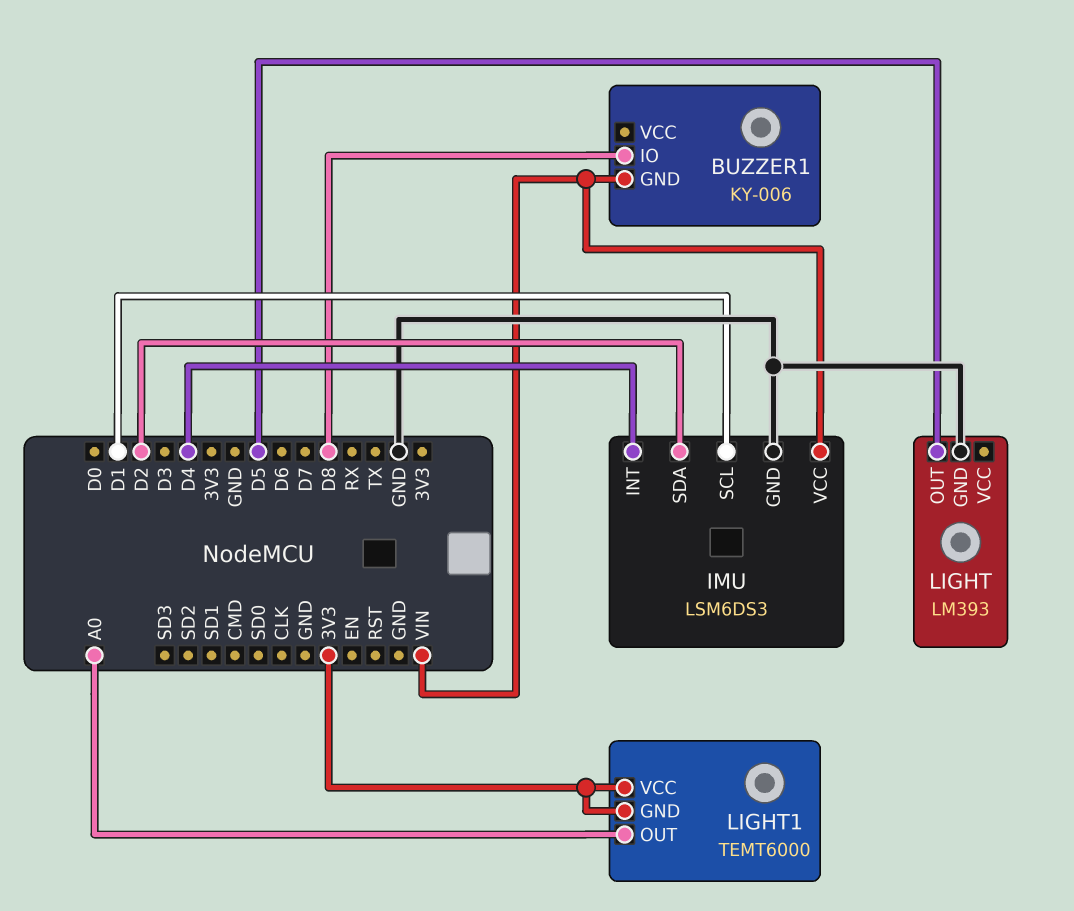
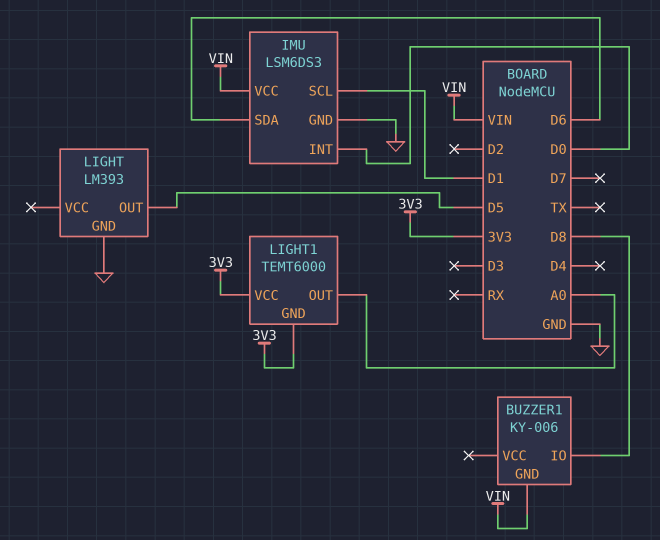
IMU pin INT: D4 -> D0
IMU pin SDA: D2 -> D6

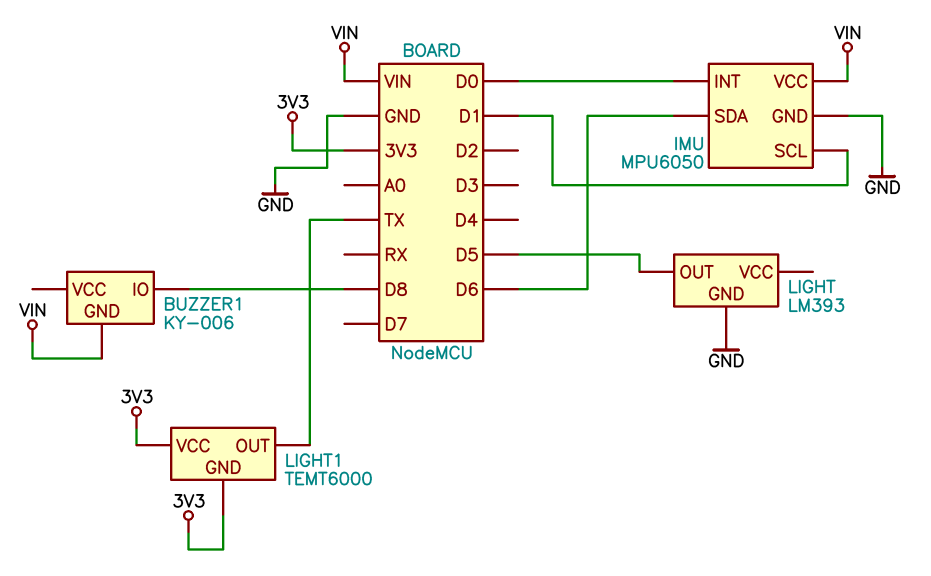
IMU: LSM6DS3 -> MPU6050
LIGHT1 pin OUT: A0 -> TX

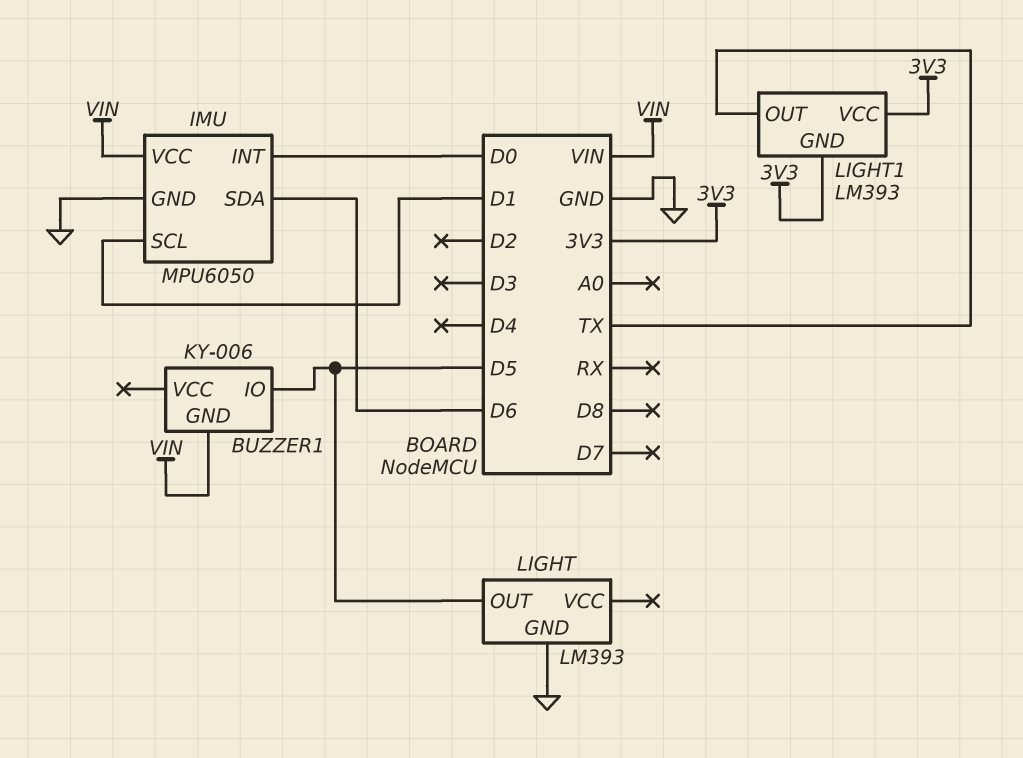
BUZZER1 pin IO: D8 -> D5
LIGHT1: TEMT6000 -> LM393

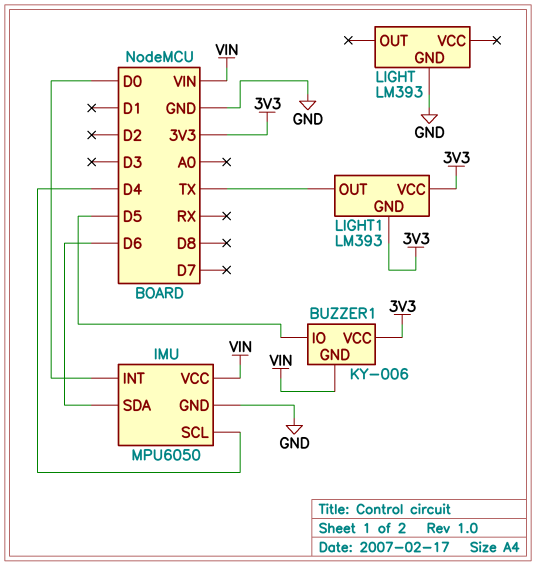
BUZZER1 pin VCC: none -> 3V3
IMU pin SCL: D1 -> D4
LIGHT pin OUT: D5 -> none

